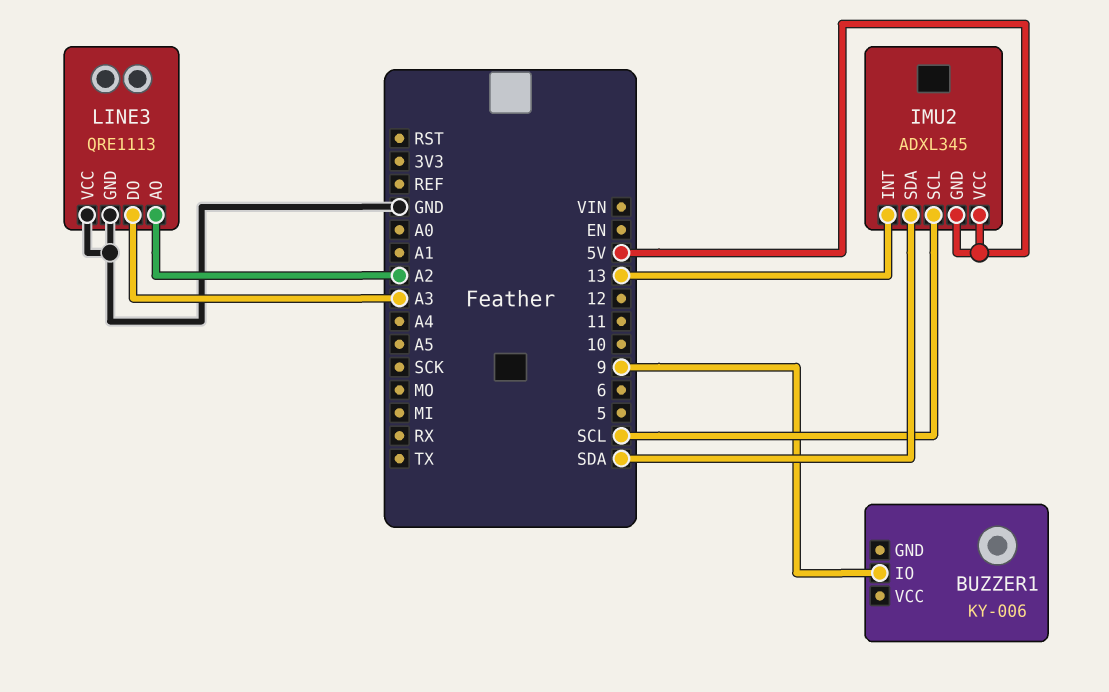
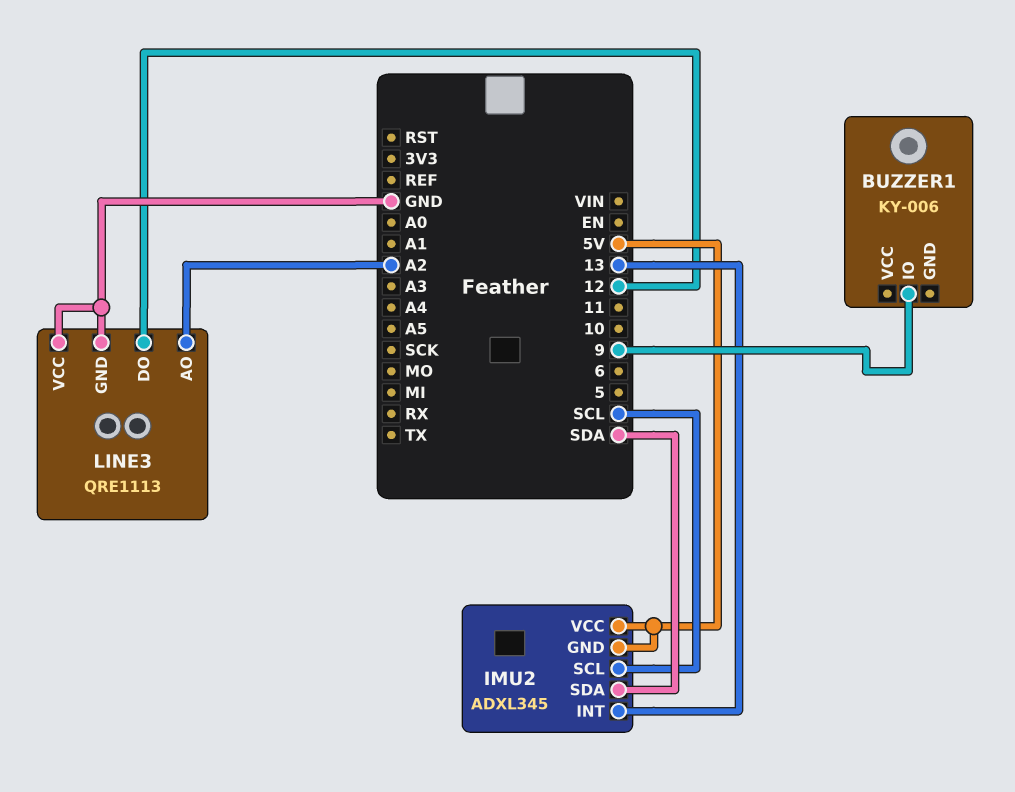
LINE3 pin DO: A3 -> 12

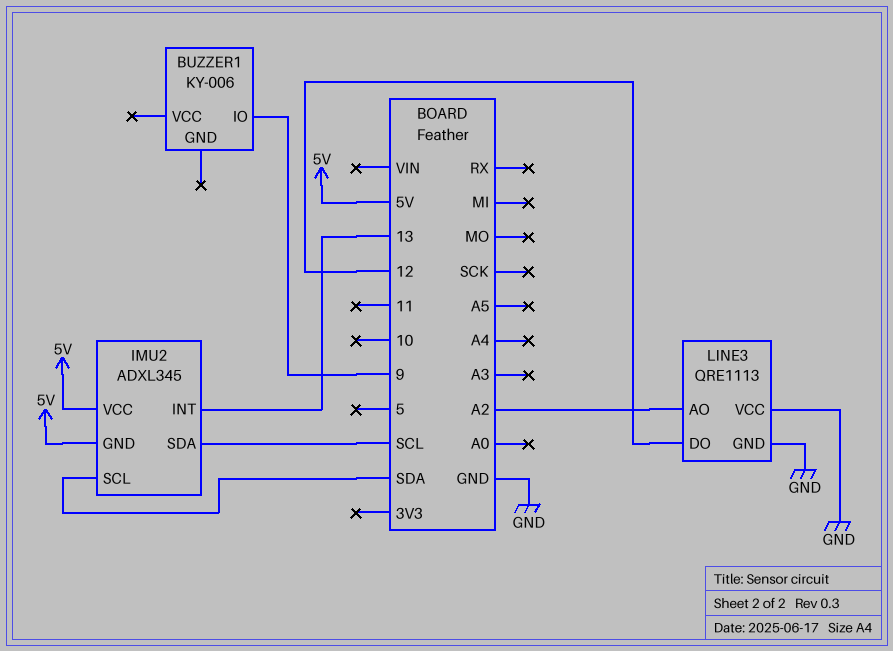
IMU2 pin SCL: SCL -> SDA
IMU2 pin SDA: SDA -> SCL

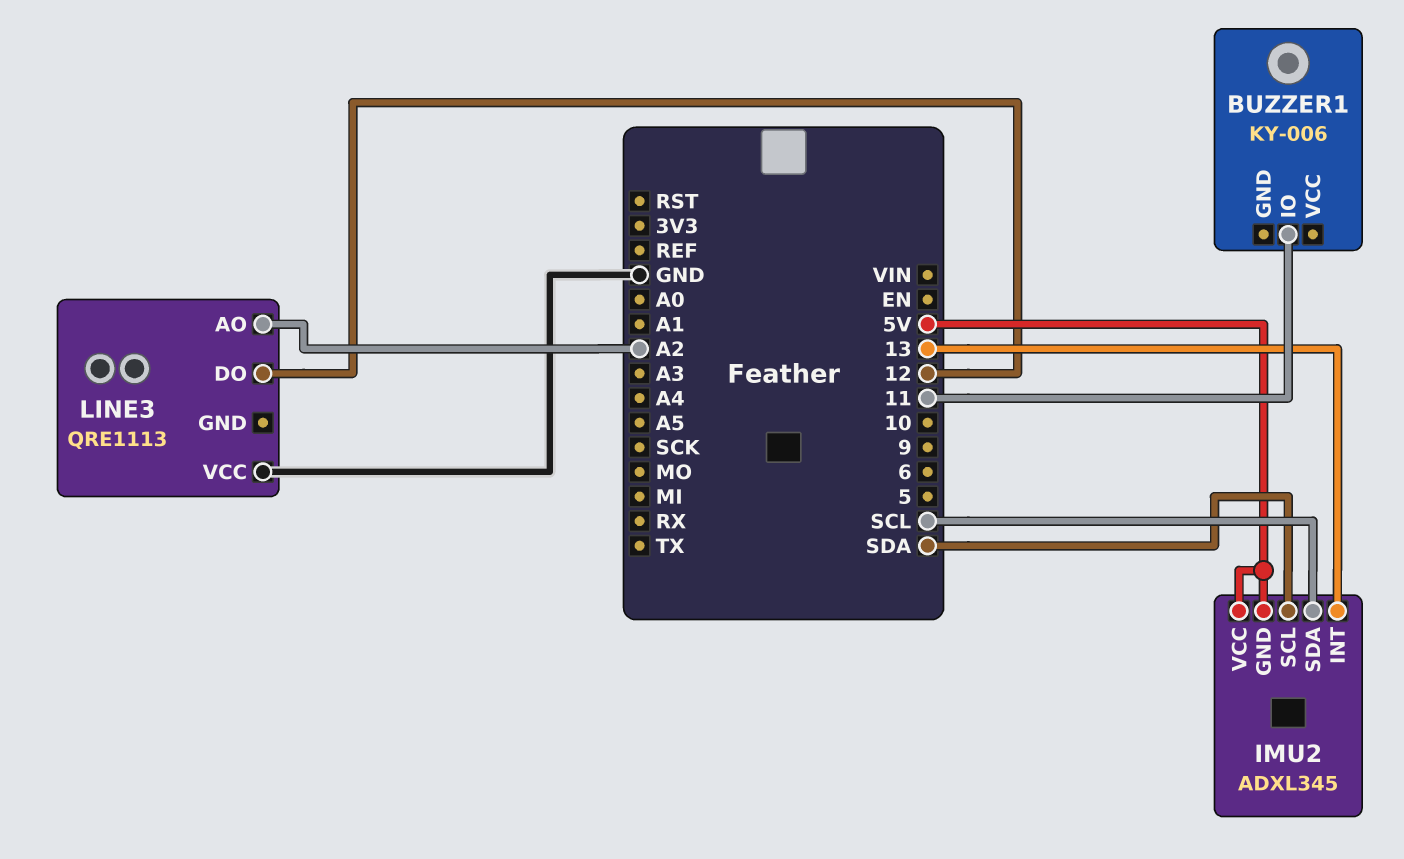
BUZZER1 pin IO: 9 -> 11
LINE3 pin GND: GND -> none

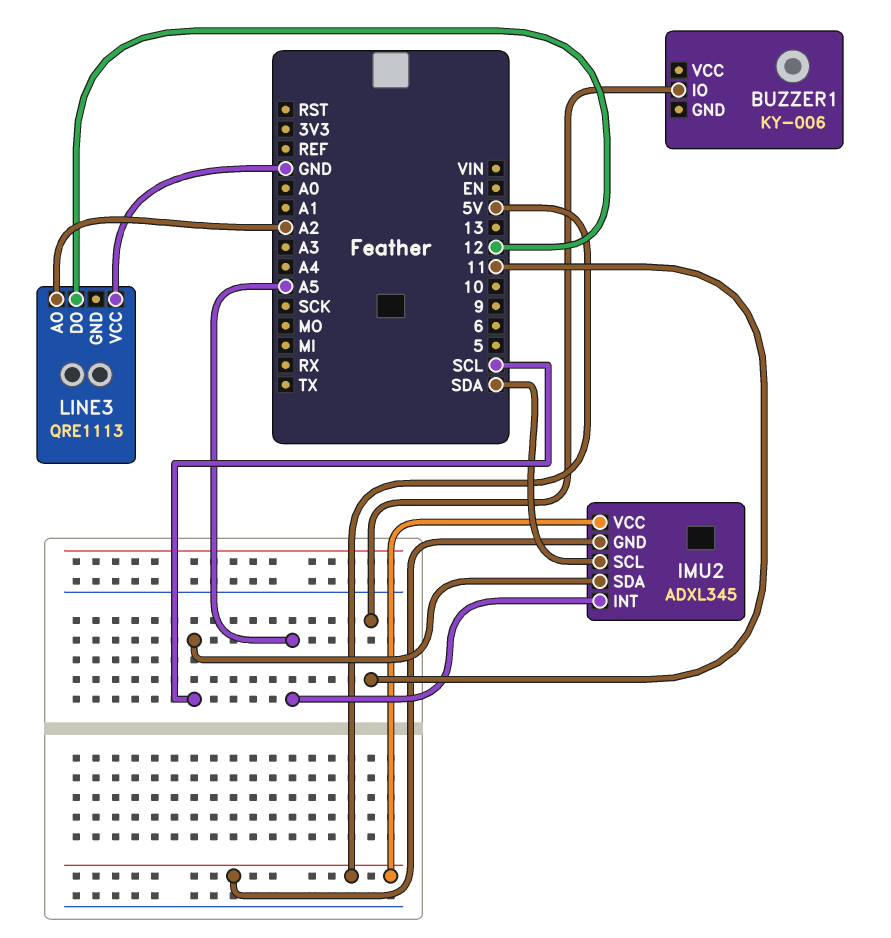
IMU2 pin INT: 13 -> A5

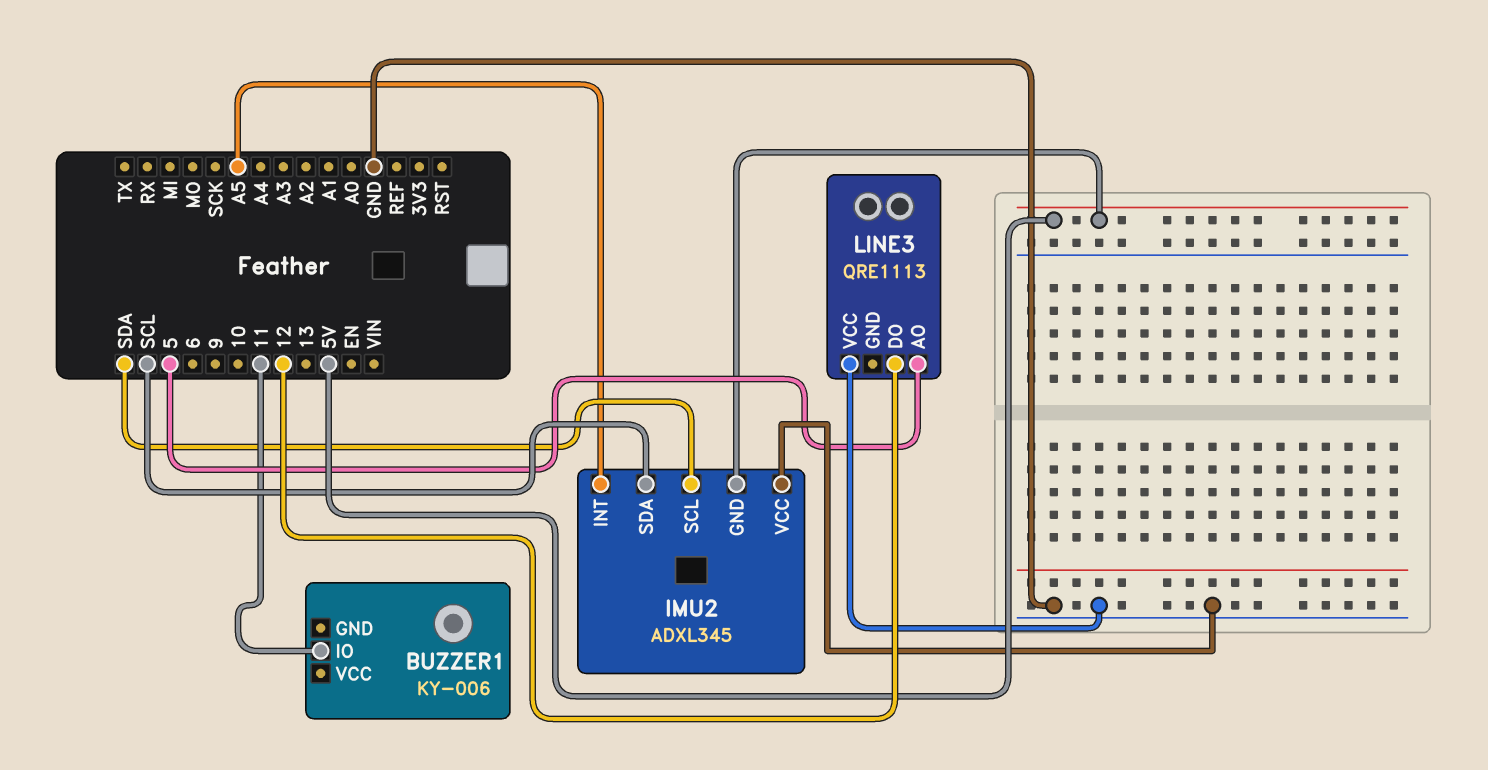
IMU2 pin VCC: 5V -> GND
LINE3 pin AO: A2 -> 5

